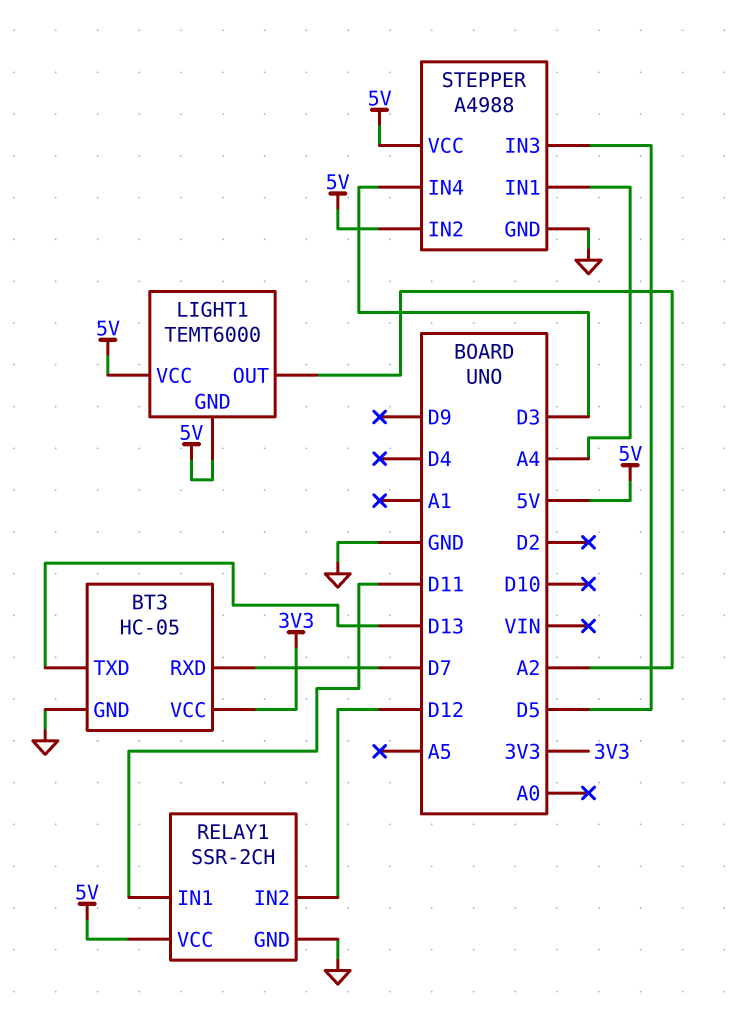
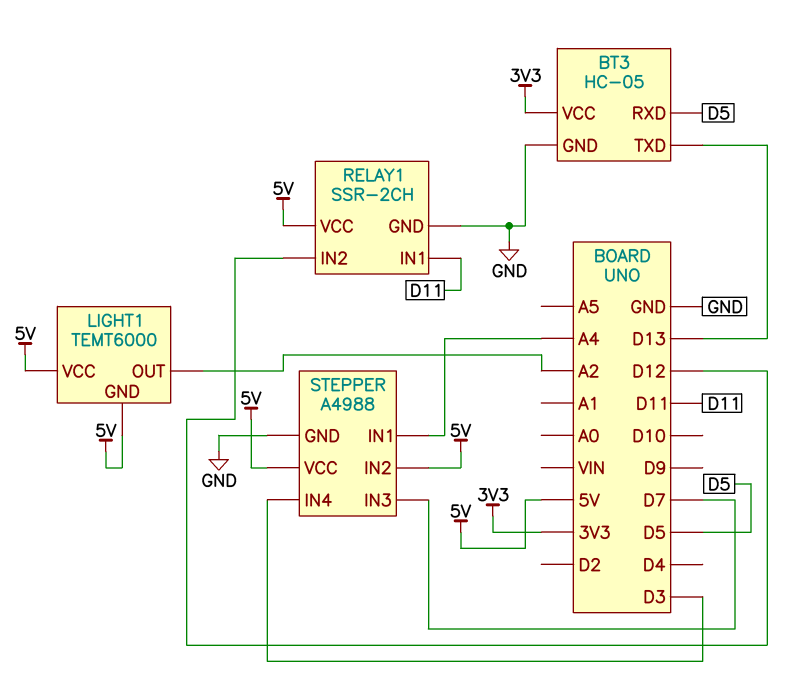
BT3 pin RXD: D7 -> D5
STEPPER pin IN3: D5 -> D7

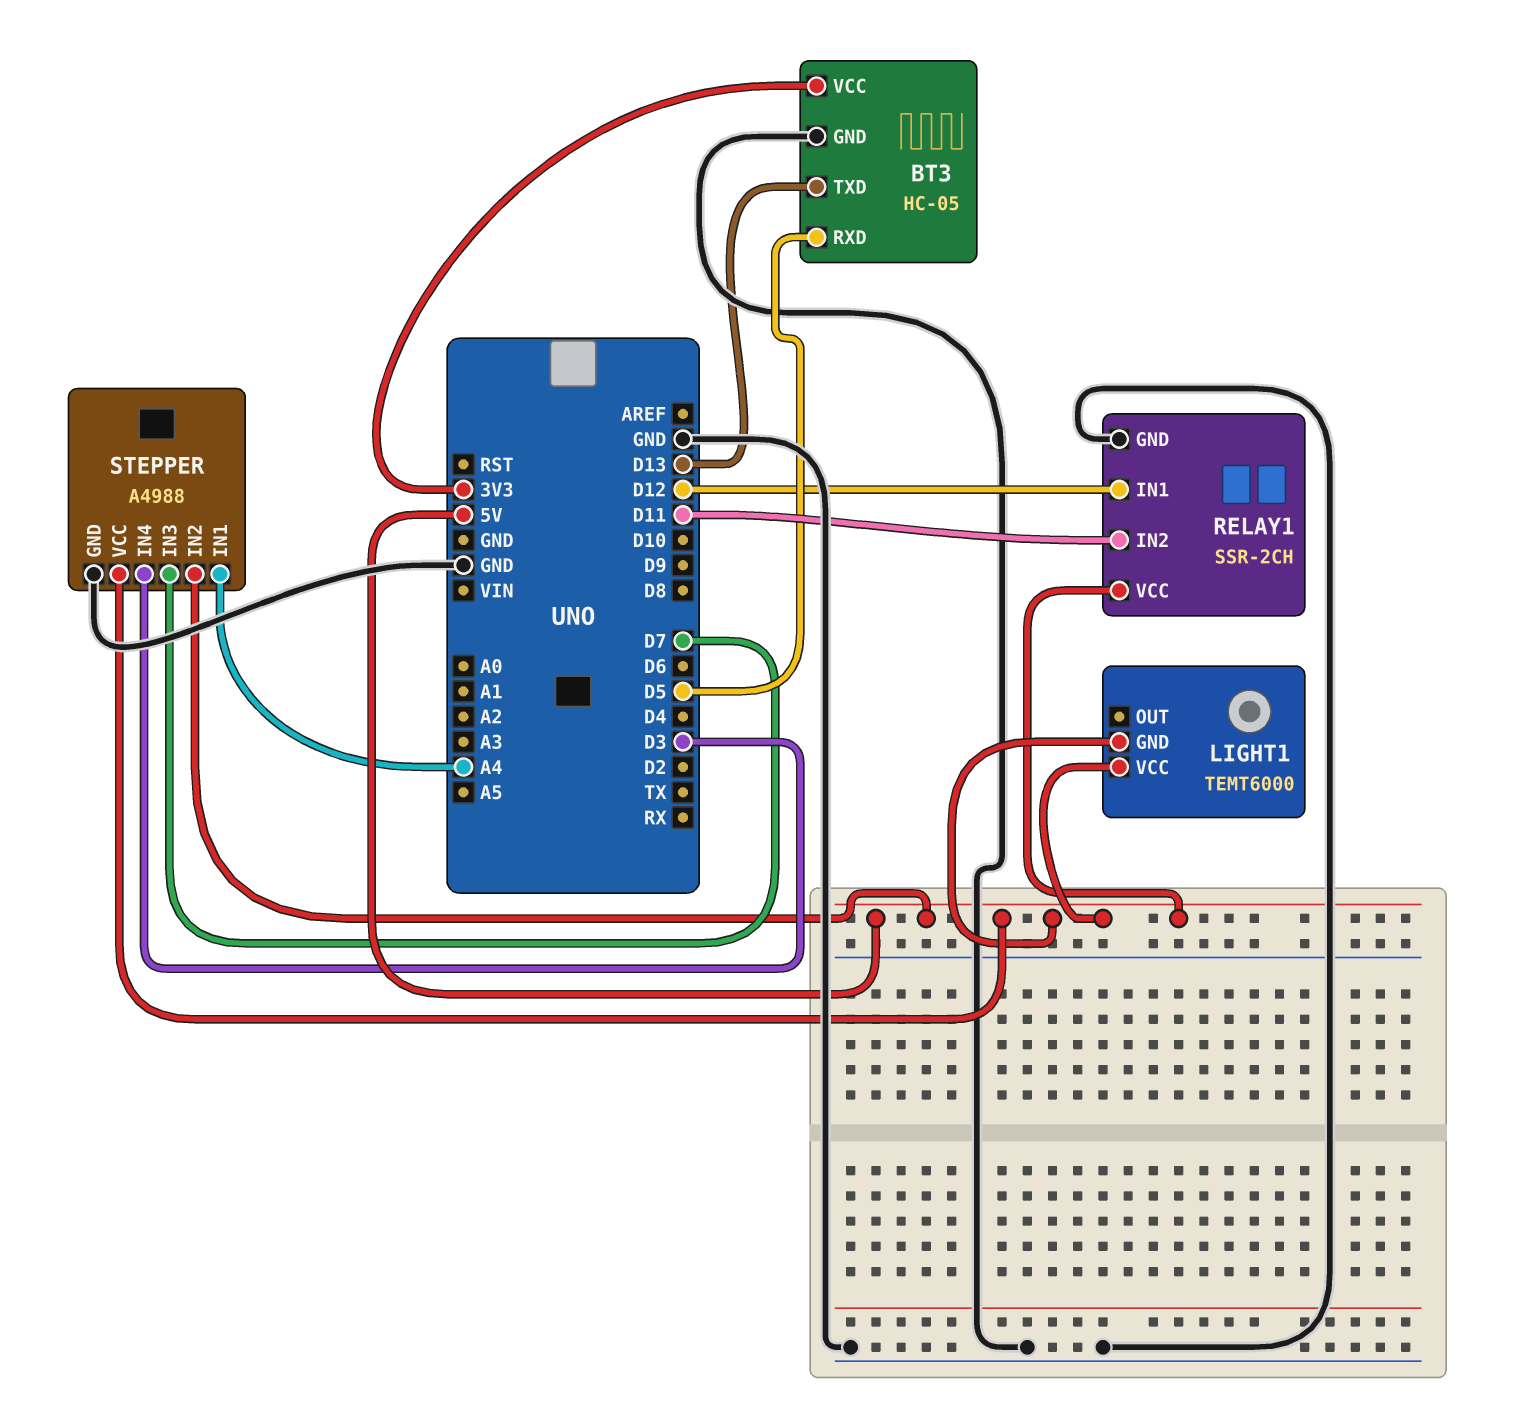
LIGHT1 pin OUT: A2 -> none
RELAY1 pin IN1: D11 -> D12
RELAY1 pin IN2: D12 -> D11

